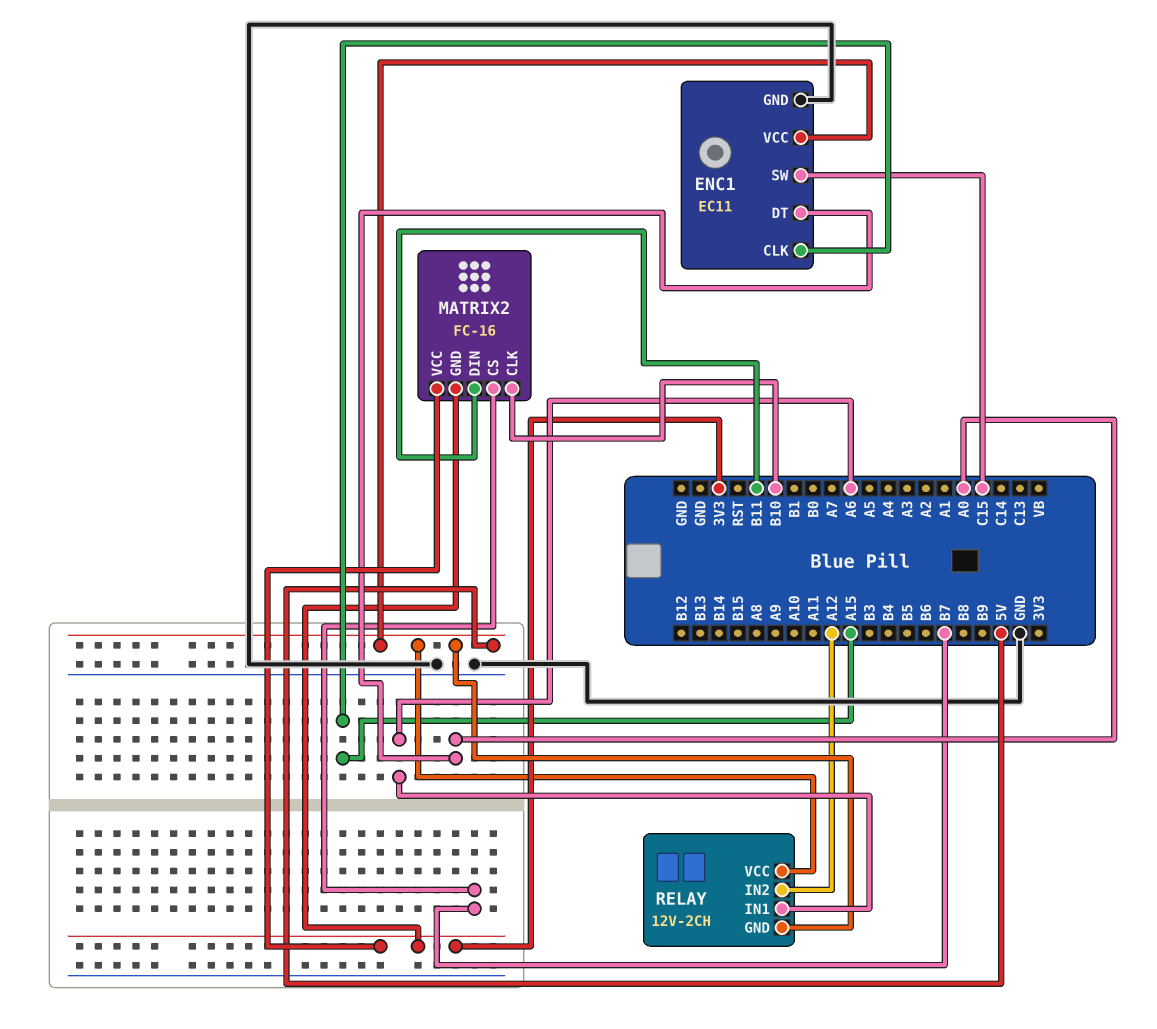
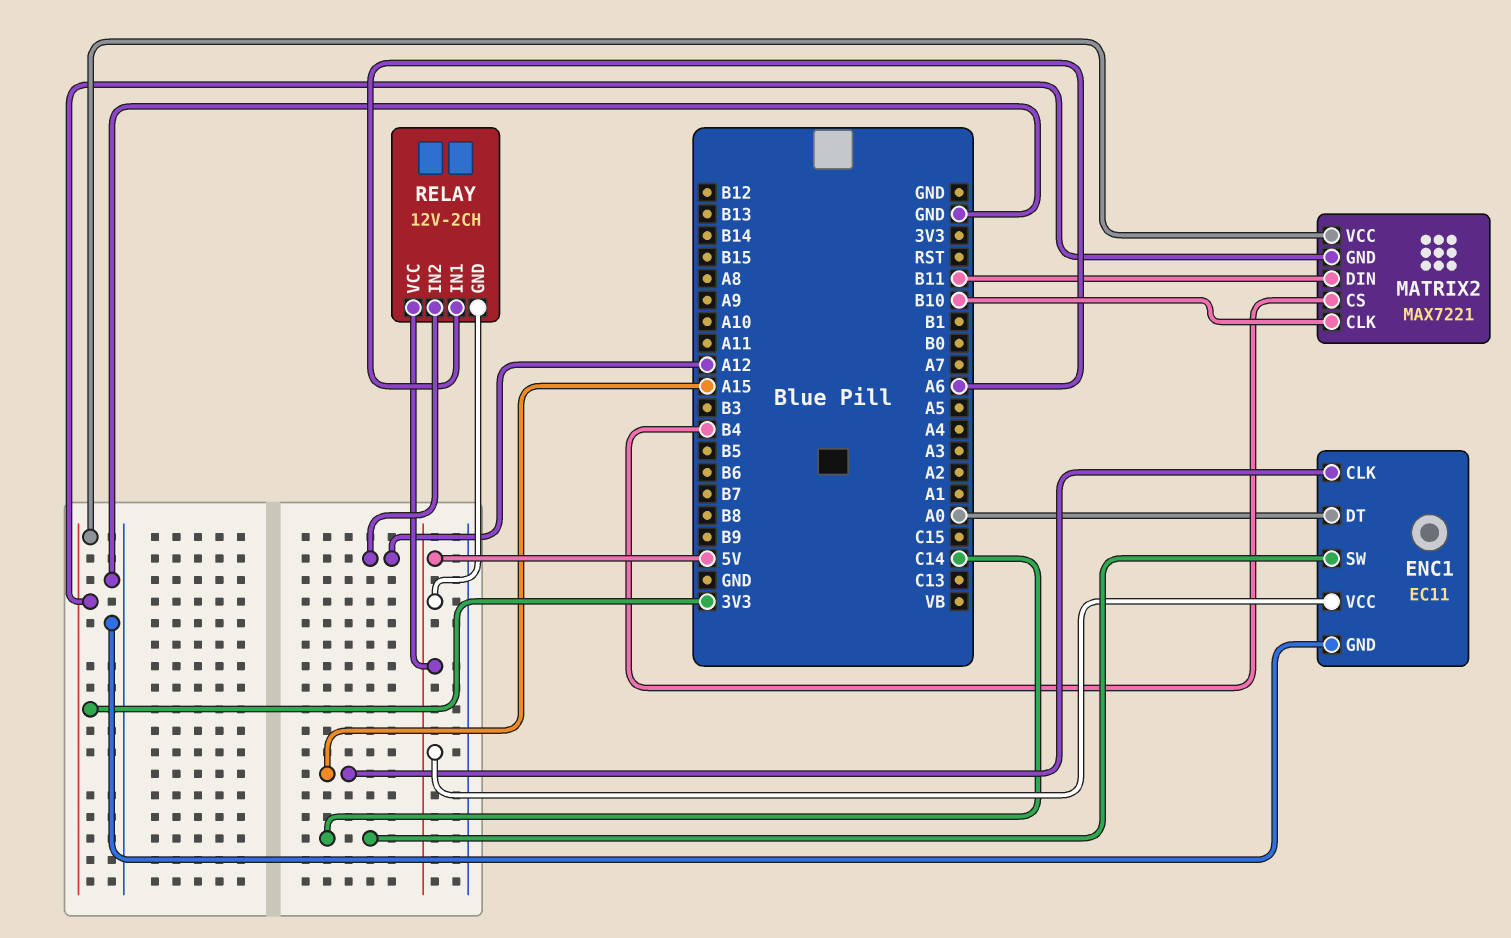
ENC1 pin SW: C15 -> C14
MATRIX2: FC-16 -> MAX7221
MATRIX2 pin CS: B7 -> B4

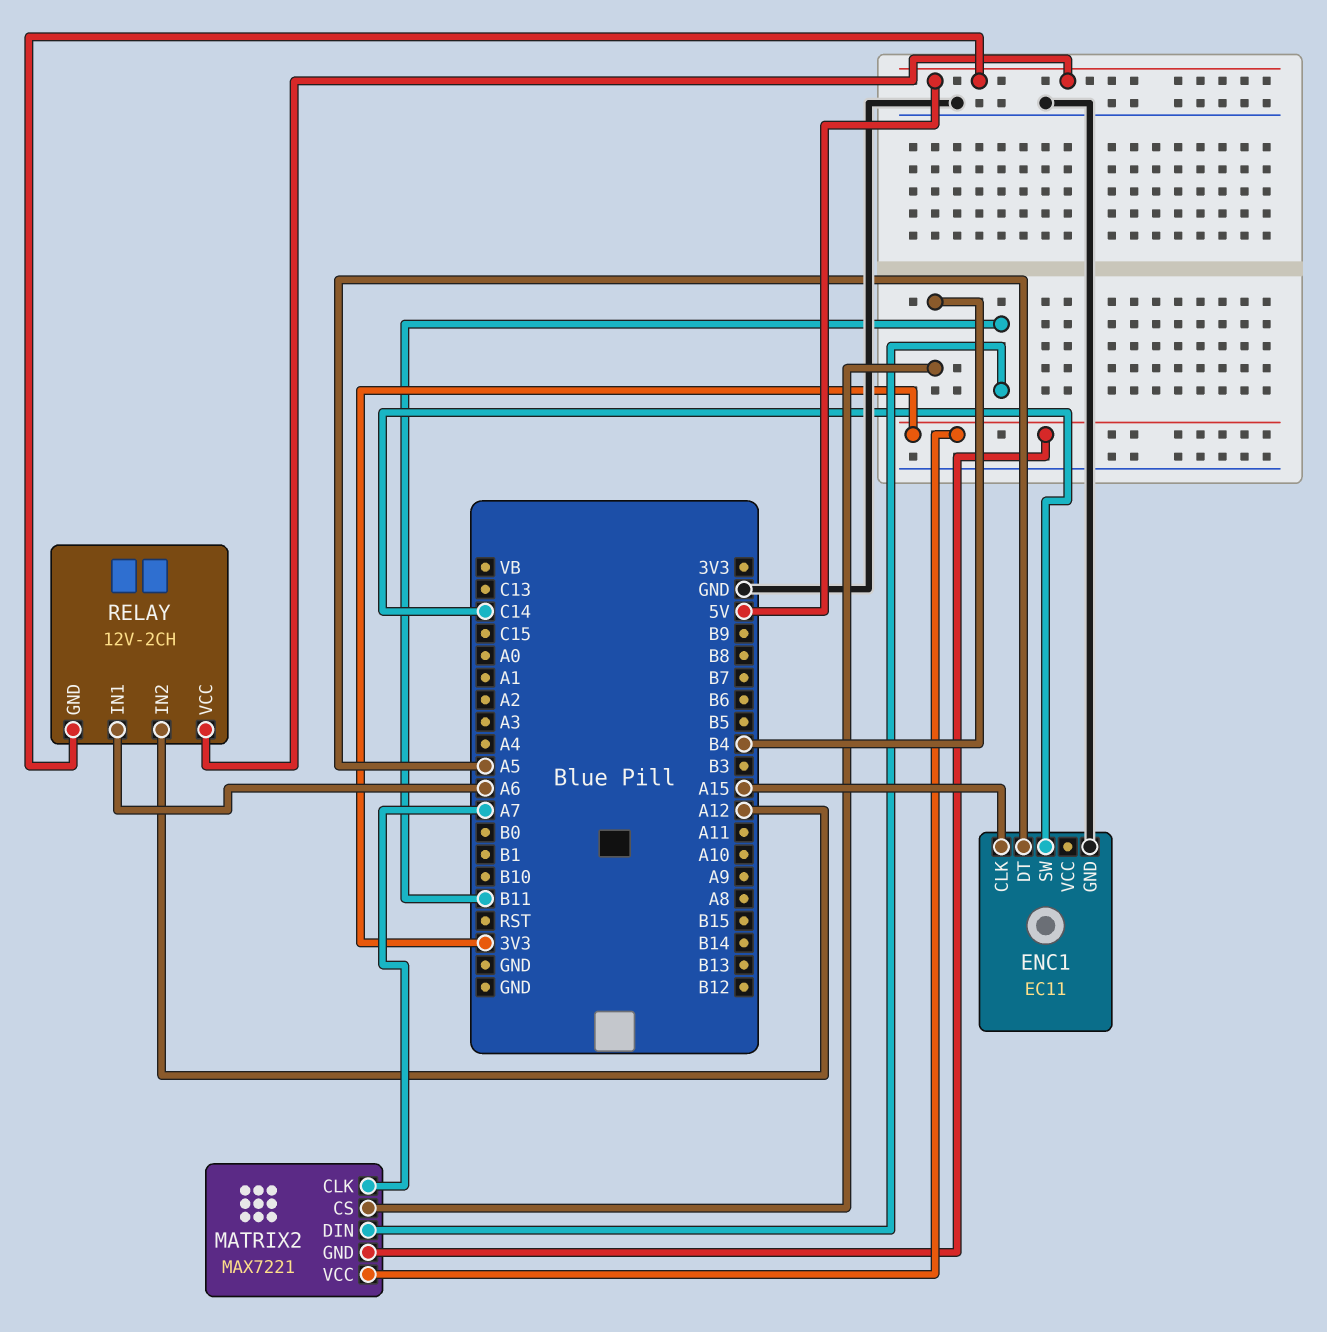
ENC1 pin DT: A0 -> A5
ENC1 pin VCC: 5V -> none
MATRIX2 pin CLK: B10 -> A7

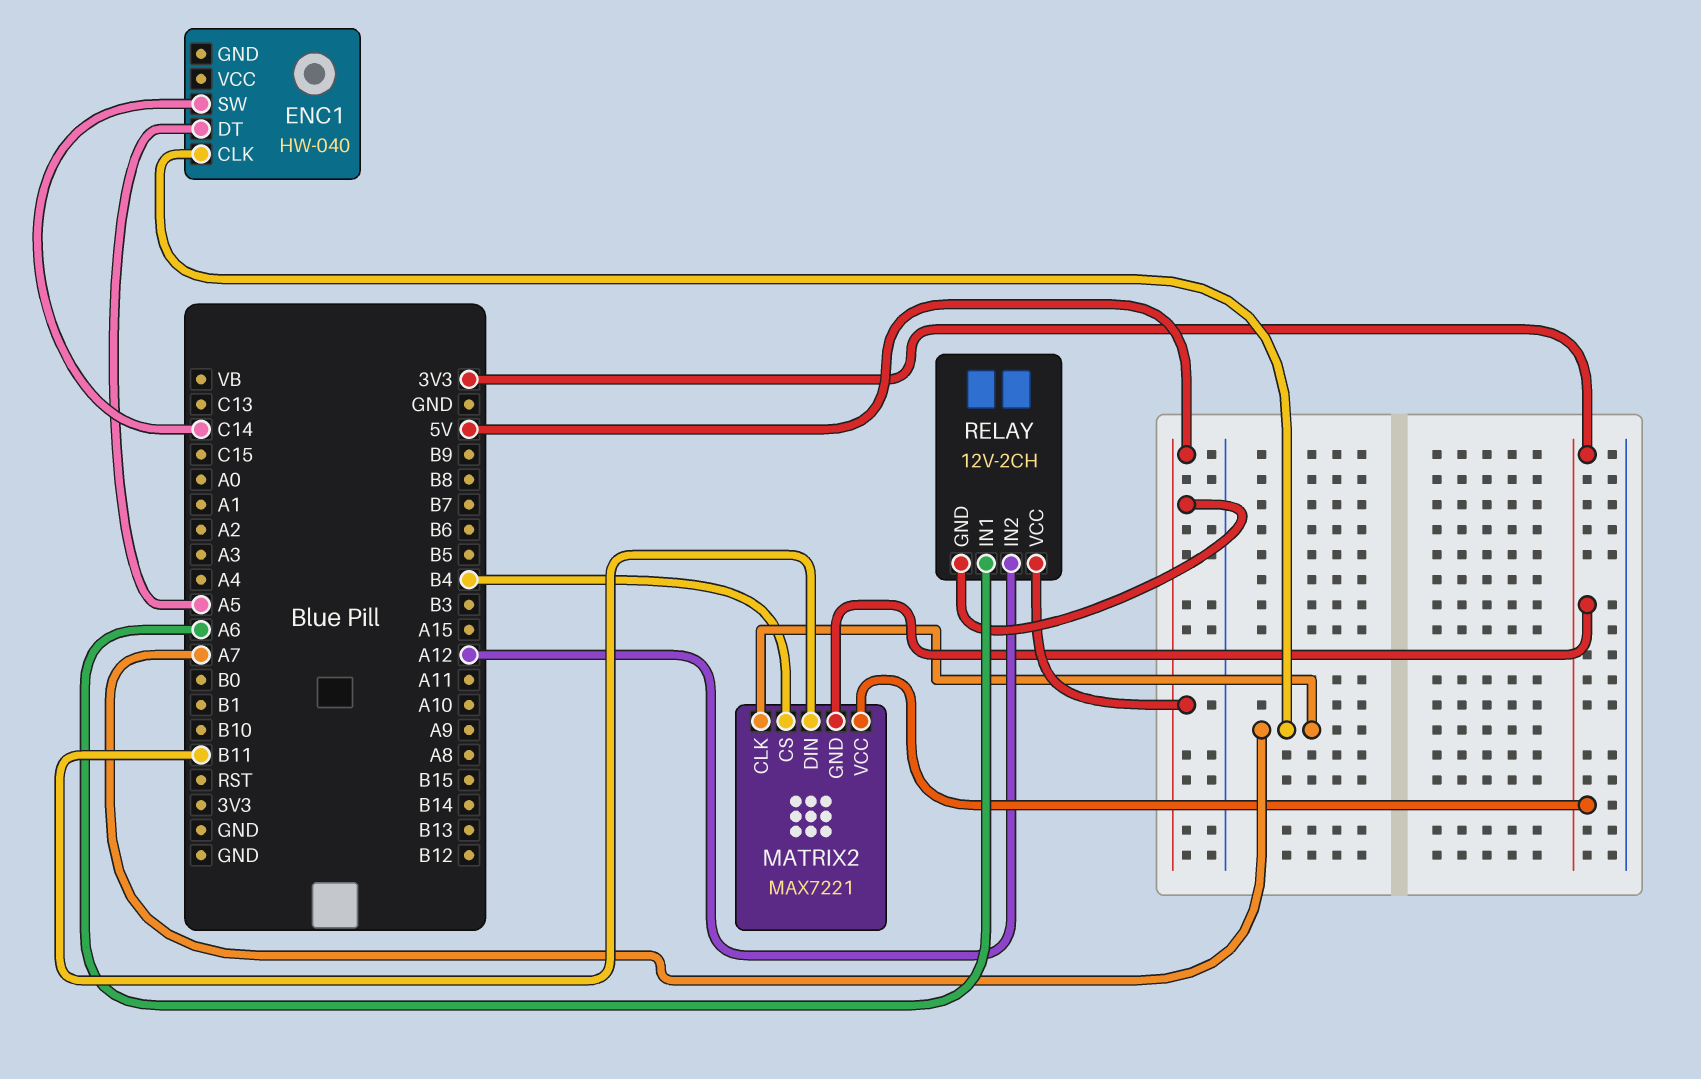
ENC1: EC11 -> HW-040
ENC1 pin CLK: A15 -> A7
ENC1 pin GND: GND -> none

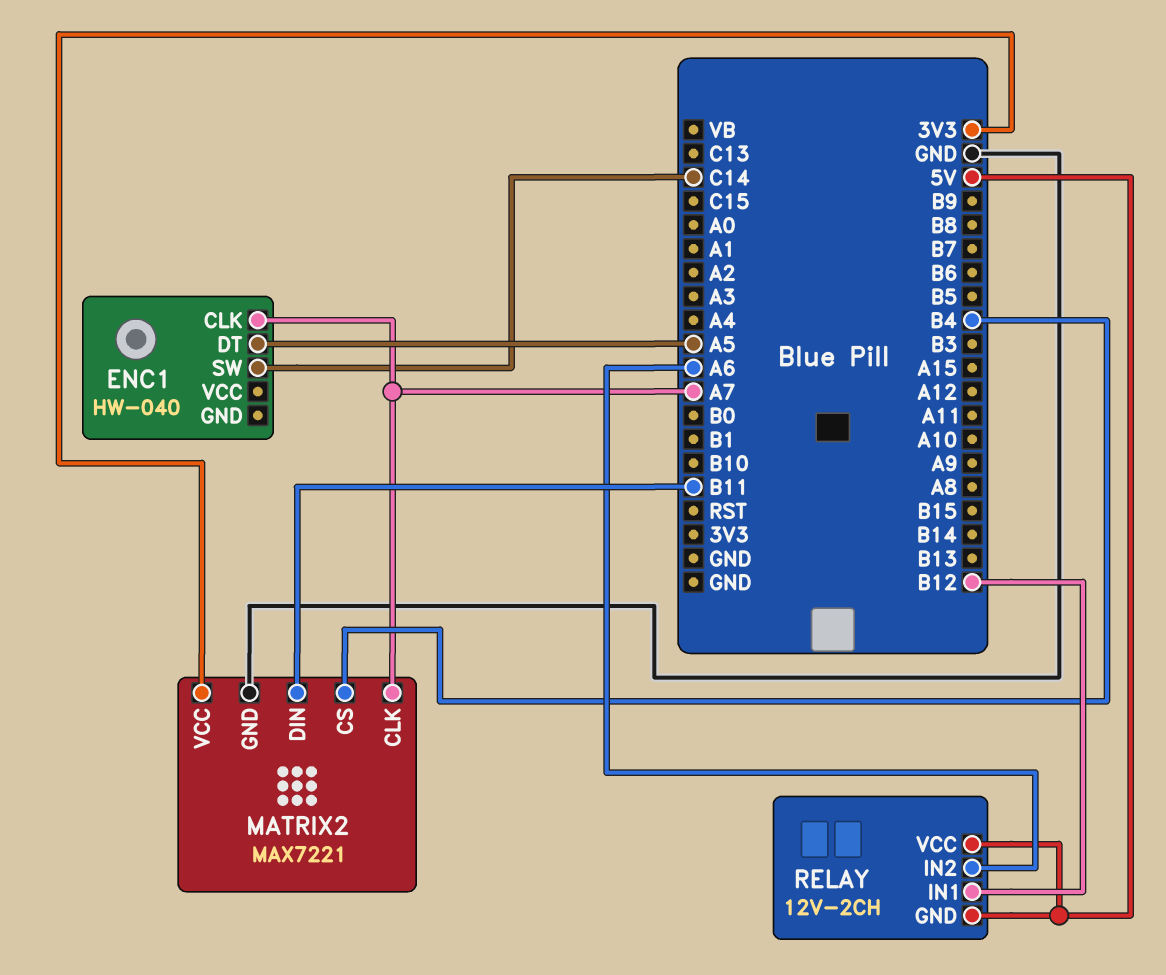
MATRIX2 pin GND: 3V3 -> GND
RELAY pin IN1: A6 -> B12
RELAY pin IN2: A12 -> A6

